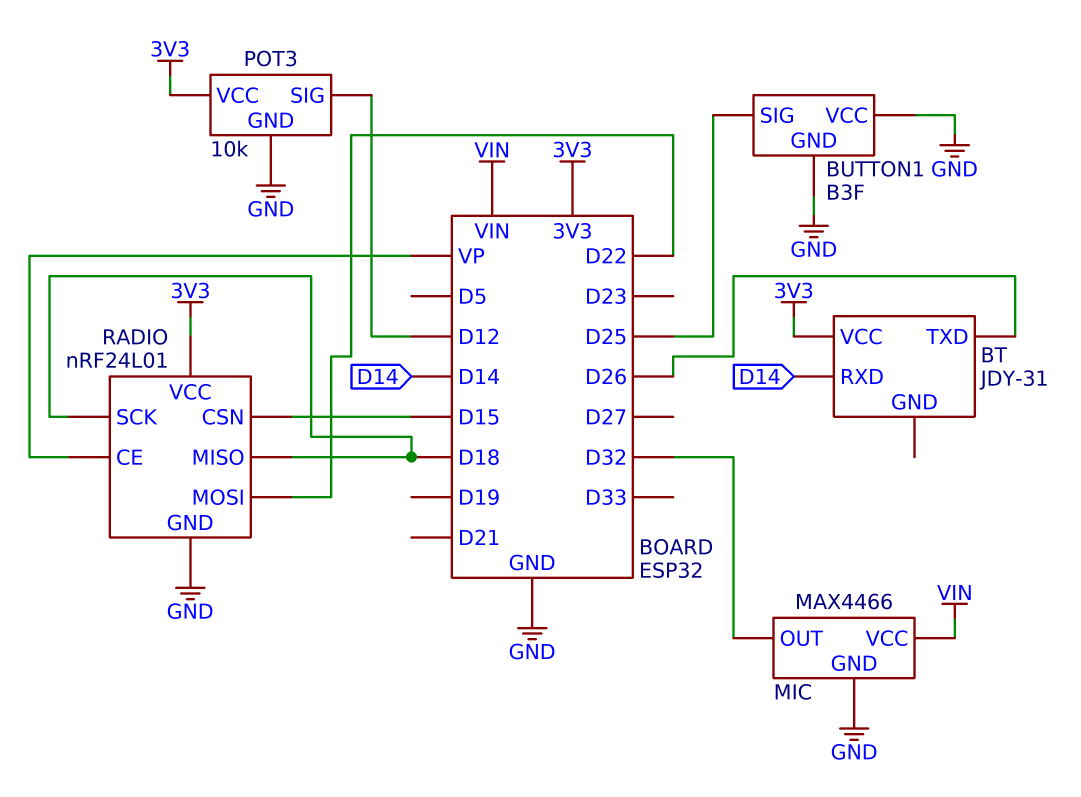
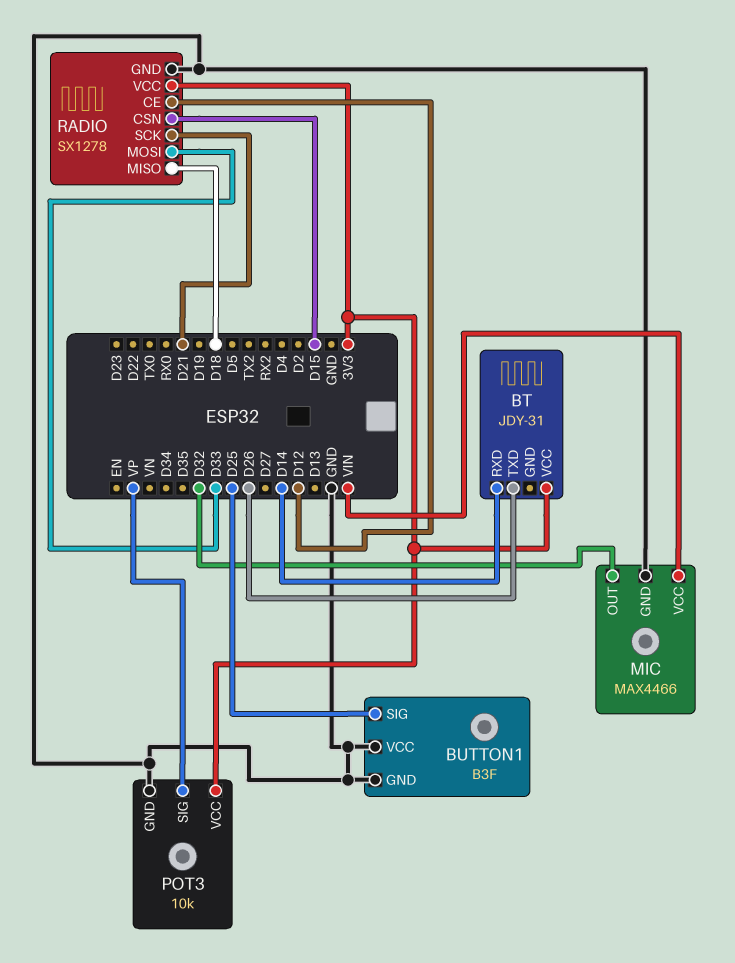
POT3 pin SIG: D12 -> VP
RADIO: nRF24L01 -> SX1278
RADIO pin CE: VP -> D12
RADIO pin MOSI: D22 -> D33
RADIO pin SCK: D18 -> D21

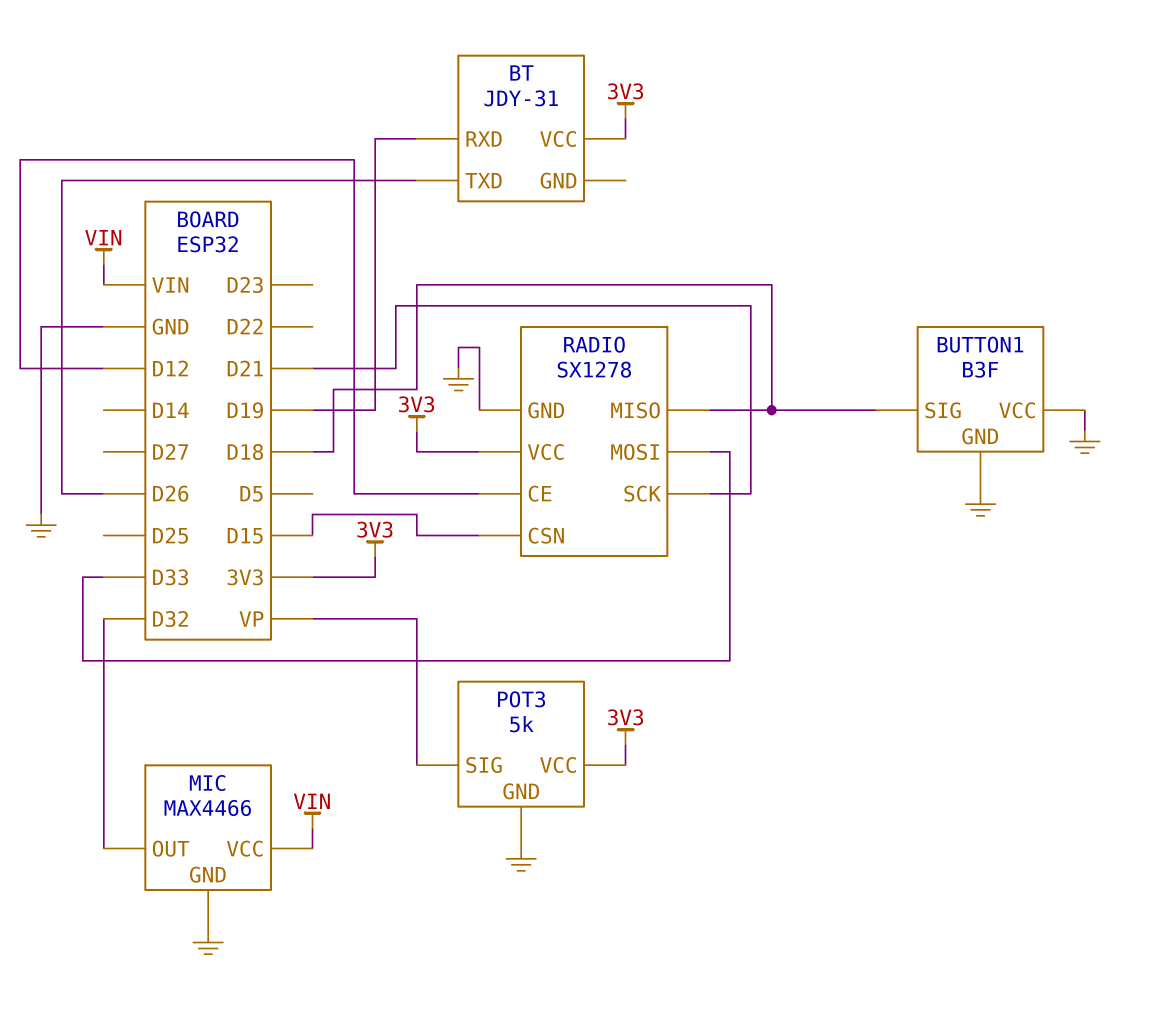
BT pin RXD: D14 -> D19
BUTTON1 pin SIG: D25 -> D18
POT3: 10k -> 5k

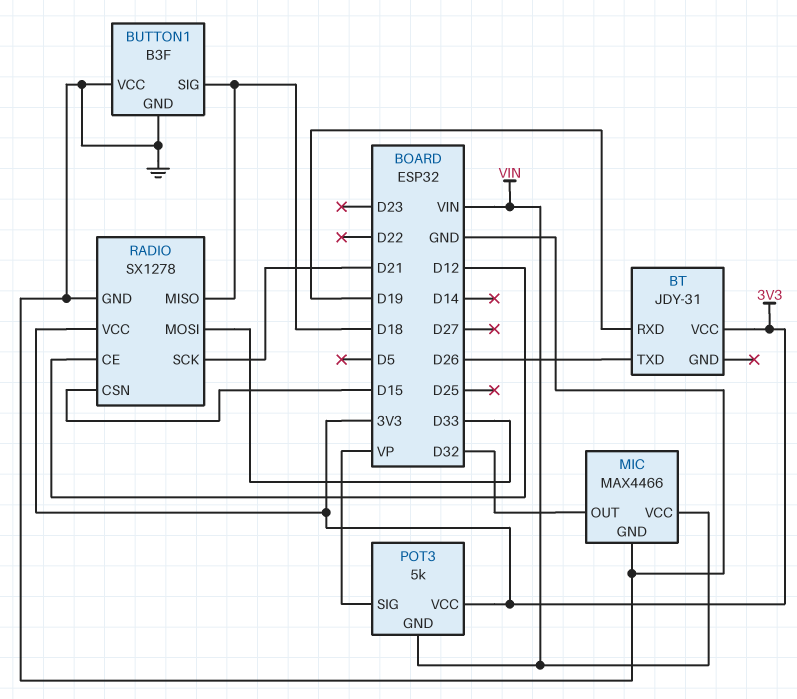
POT3 pin GND: GND -> VIN

